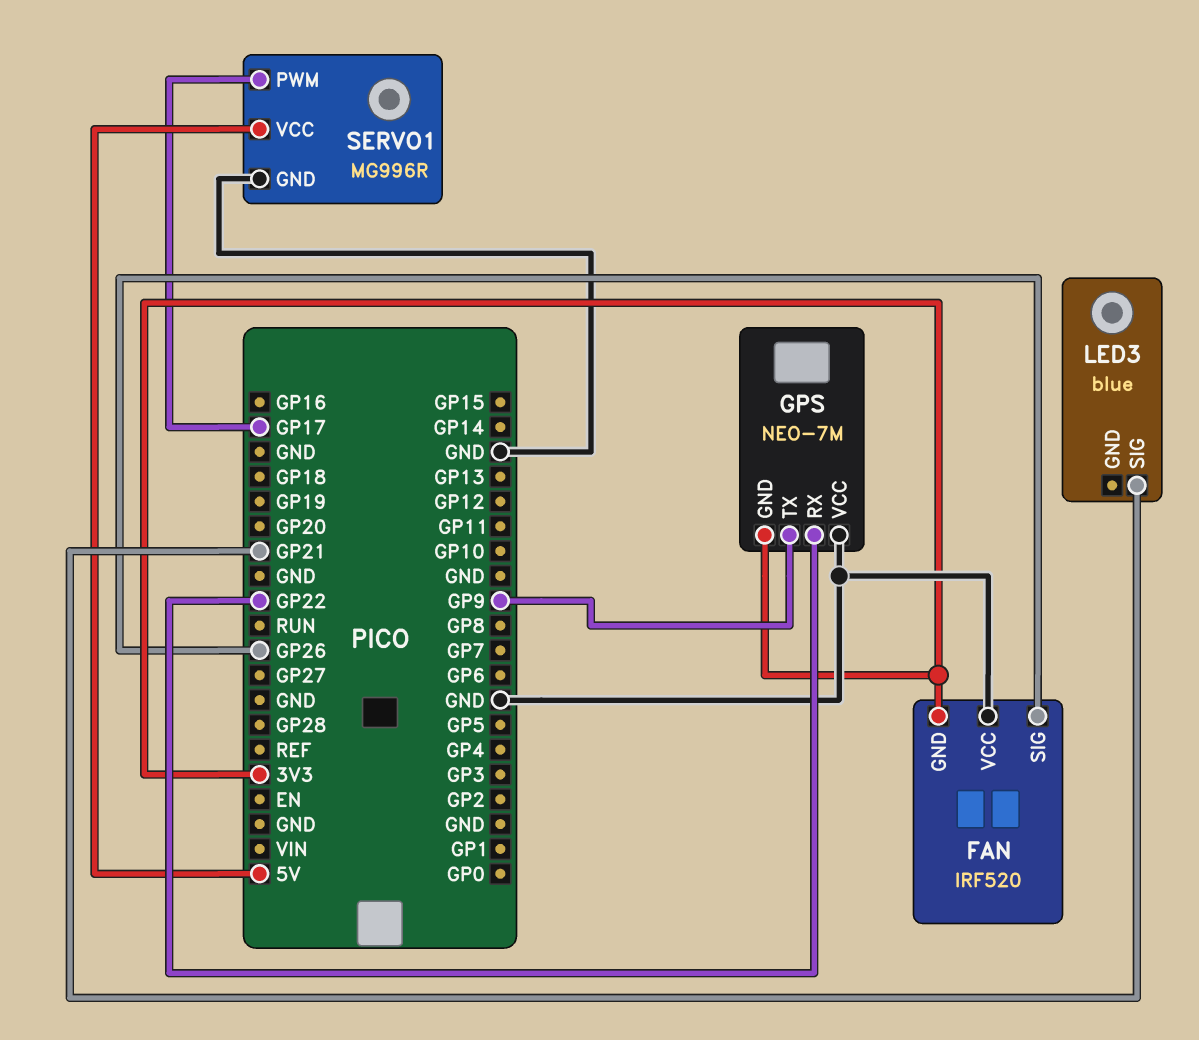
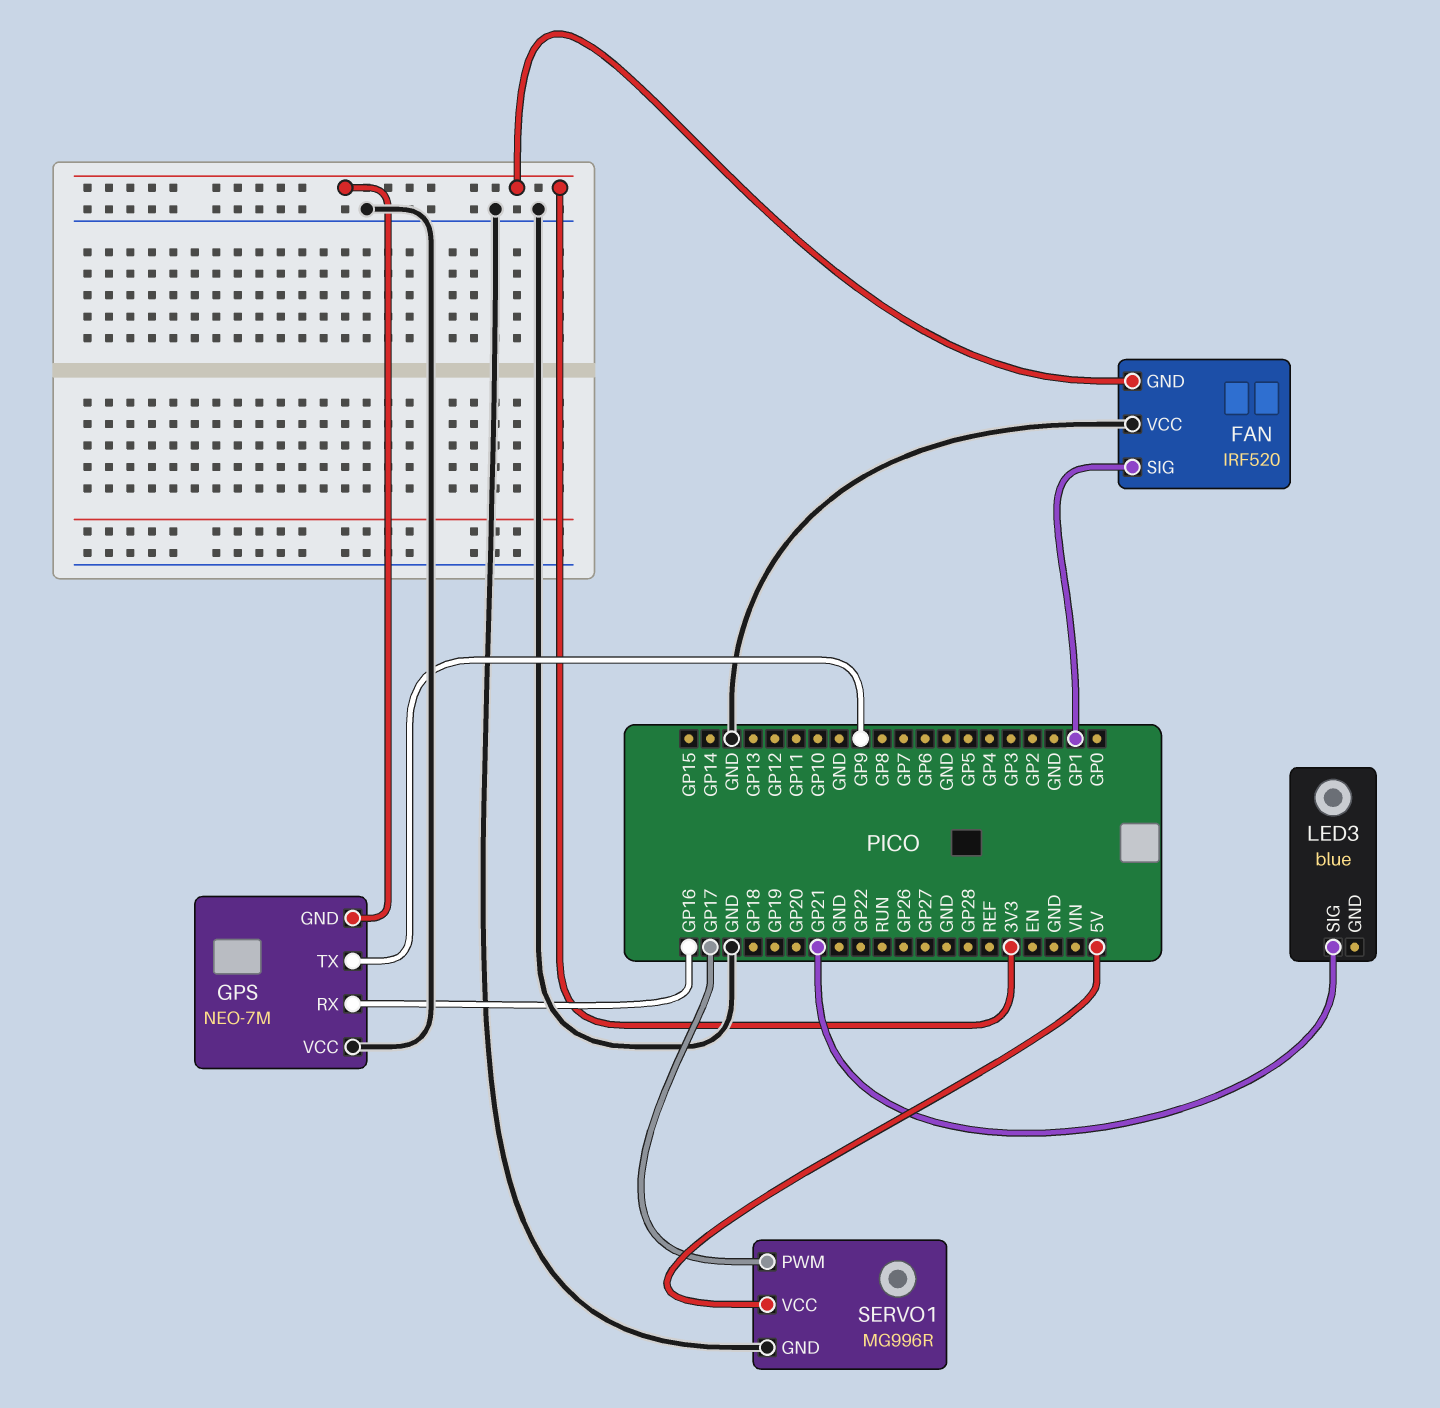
FAN pin SIG: GP26 -> GP1
GPS pin RX: GP22 -> GP16

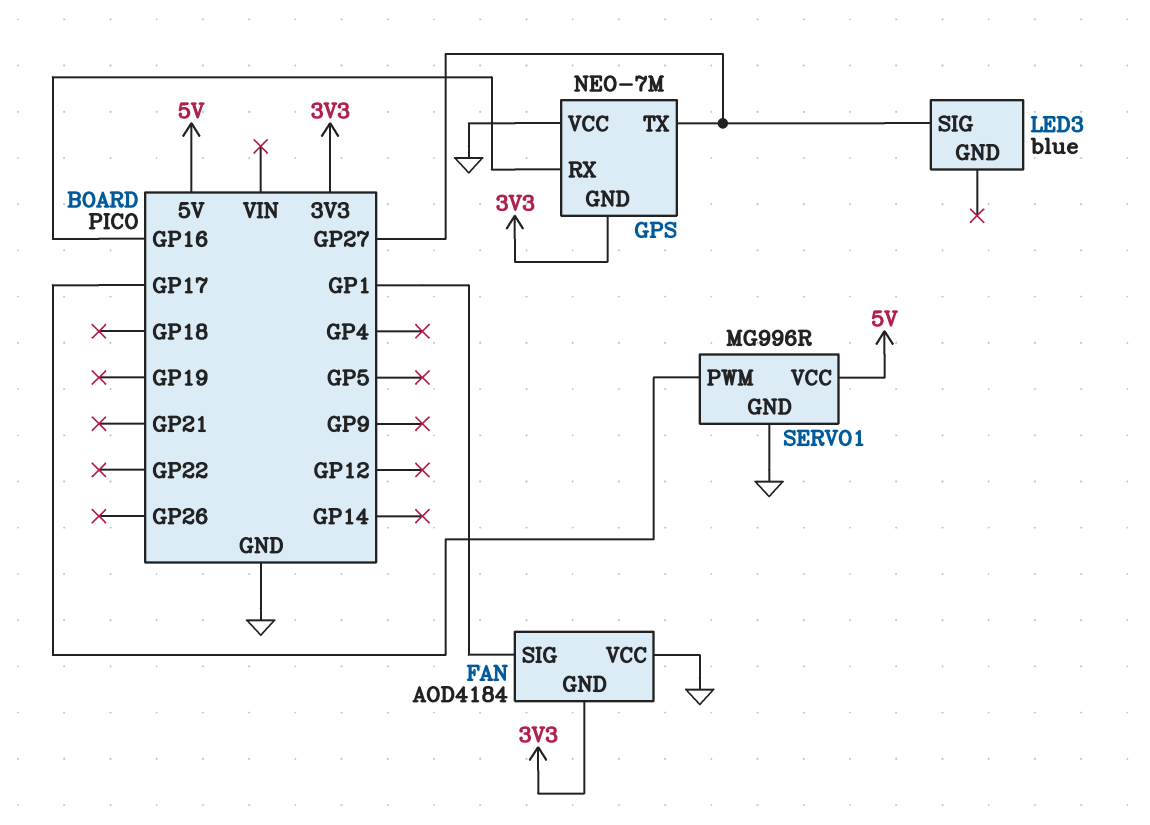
FAN: IRF520 -> AOD4184
GPS pin TX: GP9 -> GP27
LED3 pin SIG: GP21 -> GP27

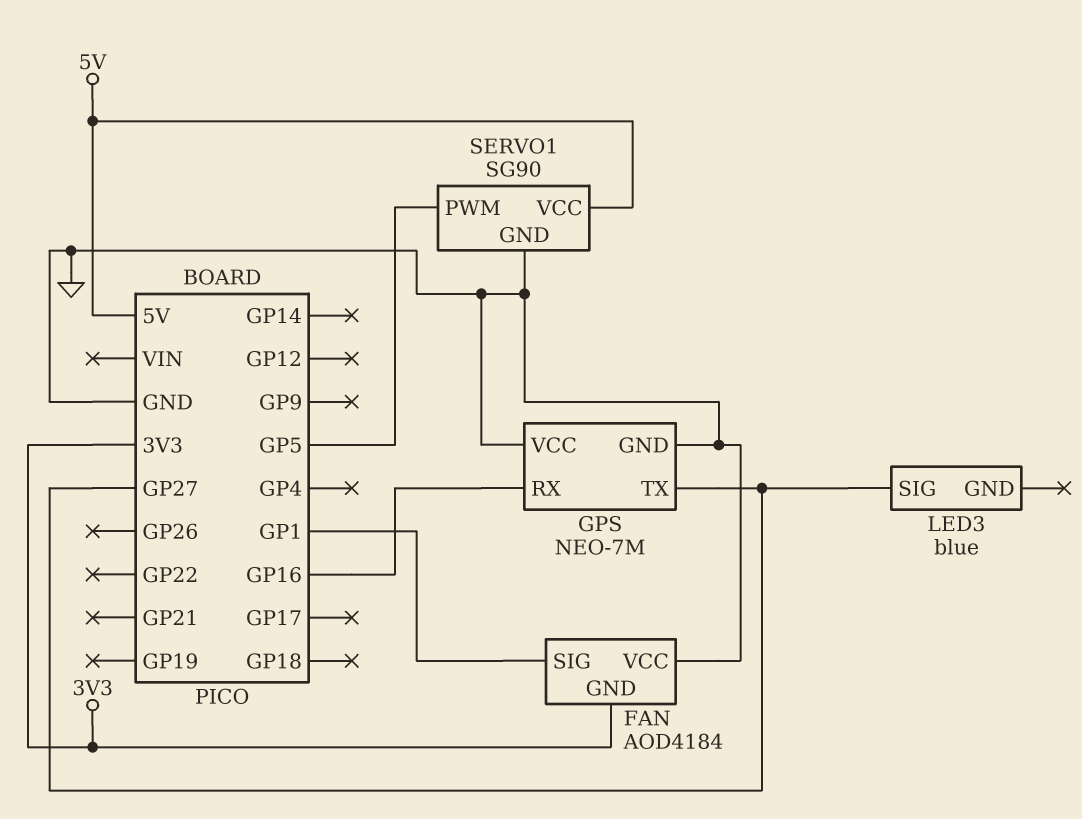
GPS pin GND: 3V3 -> GND
SERVO1: MG996R -> SG90
SERVO1 pin PWM: GP17 -> GP5

